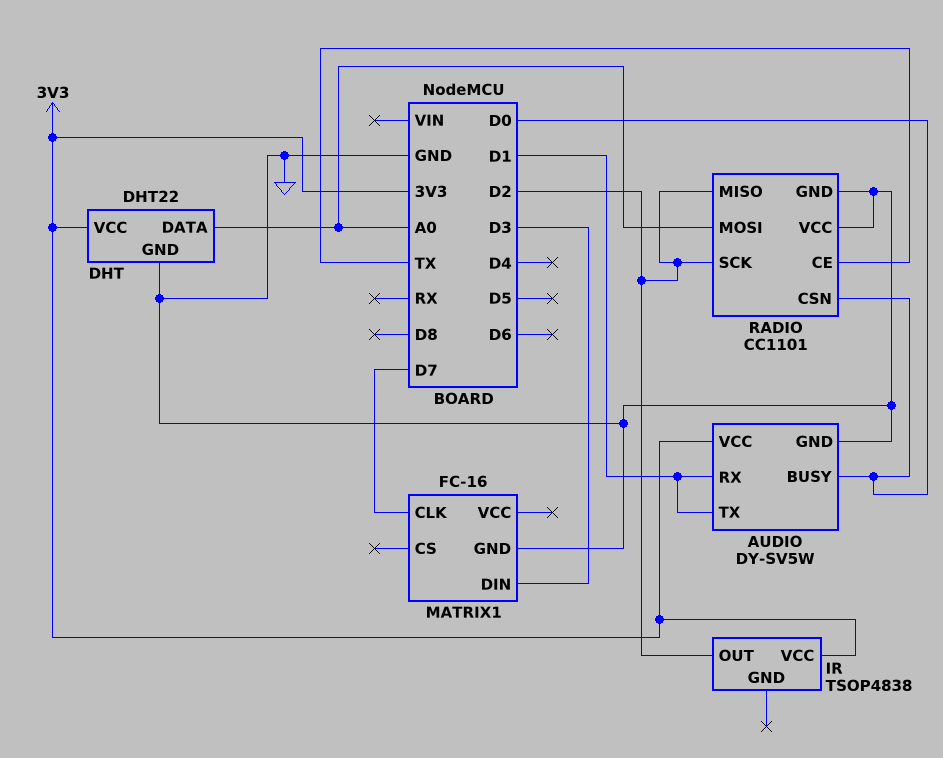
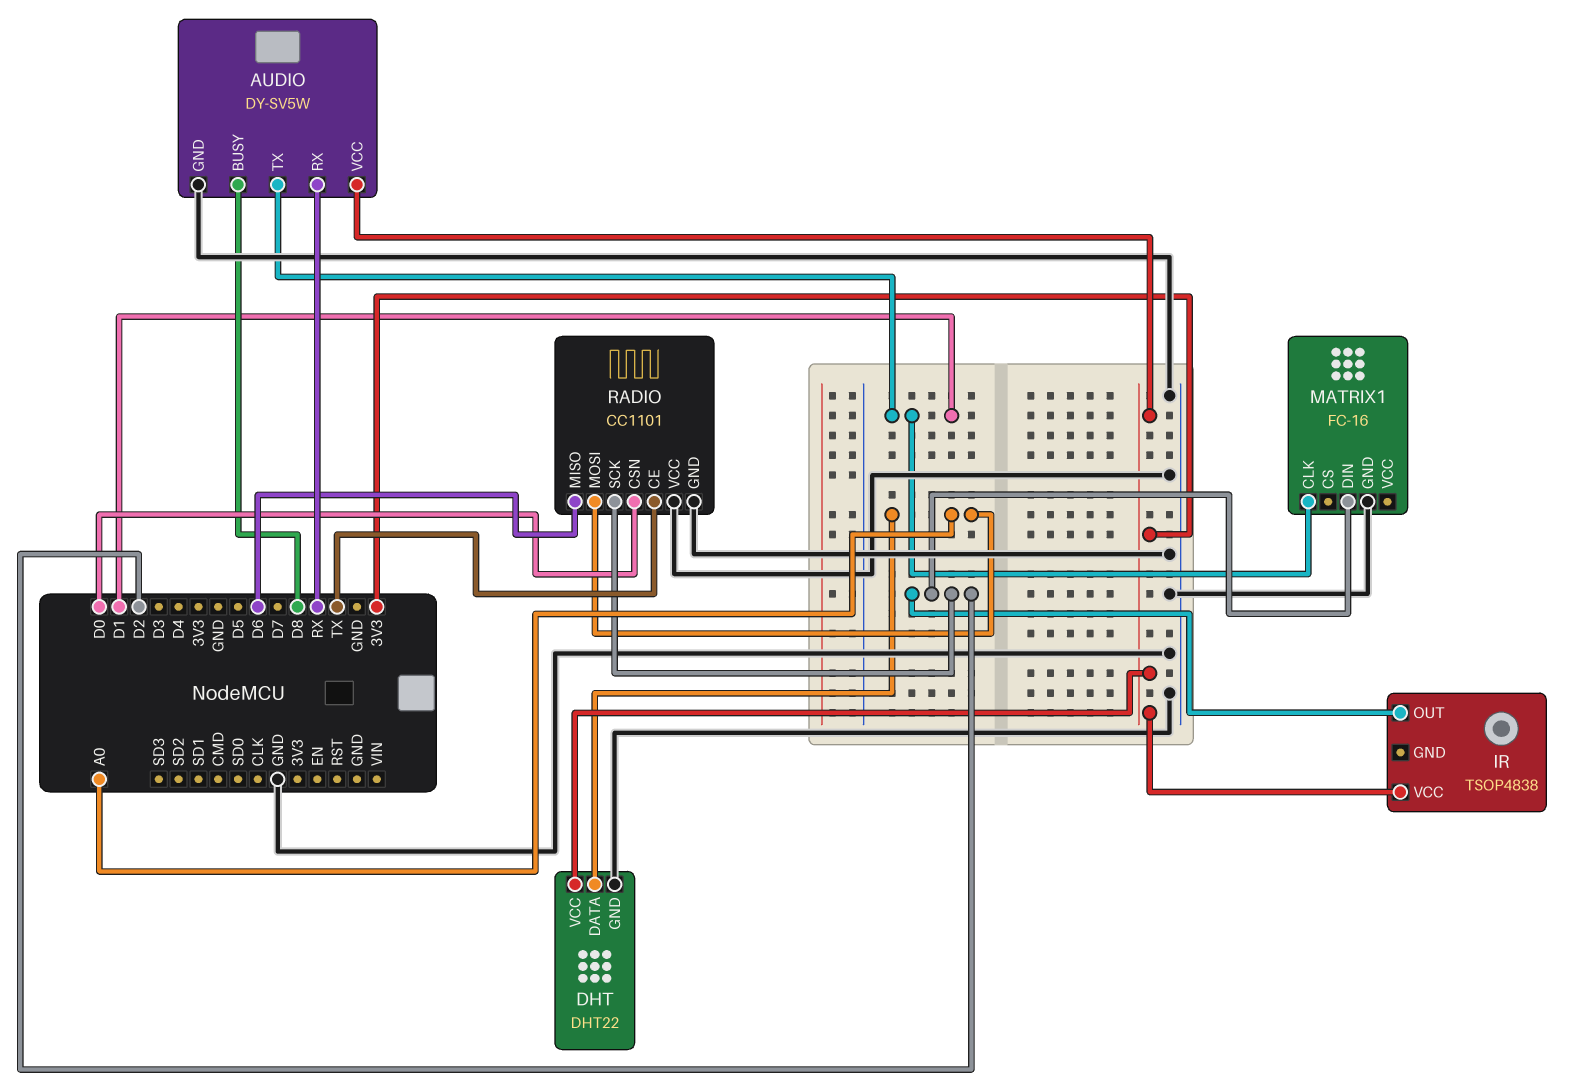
AUDIO pin BUSY: D0 -> D8
AUDIO pin RX: D1 -> RX
MATRIX1 pin CLK: D7 -> D1
MATRIX1 pin DIN: D3 -> D2
RADIO pin MISO: D2 -> D6

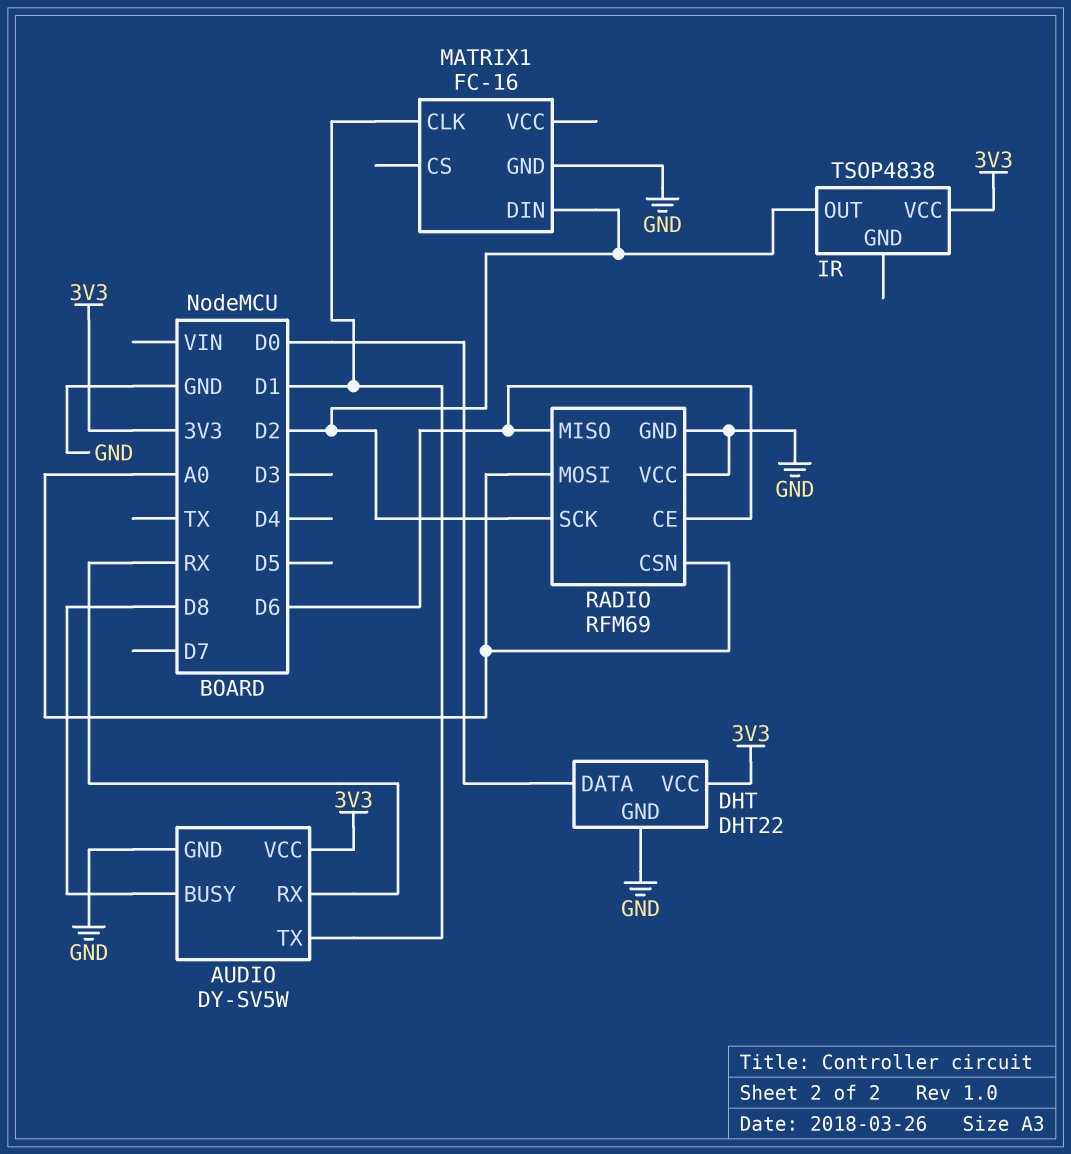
DHT pin DATA: A0 -> D0
RADIO: CC1101 -> RFM69
RADIO pin CE: TX -> D6
RADIO pin CSN: D0 -> A0

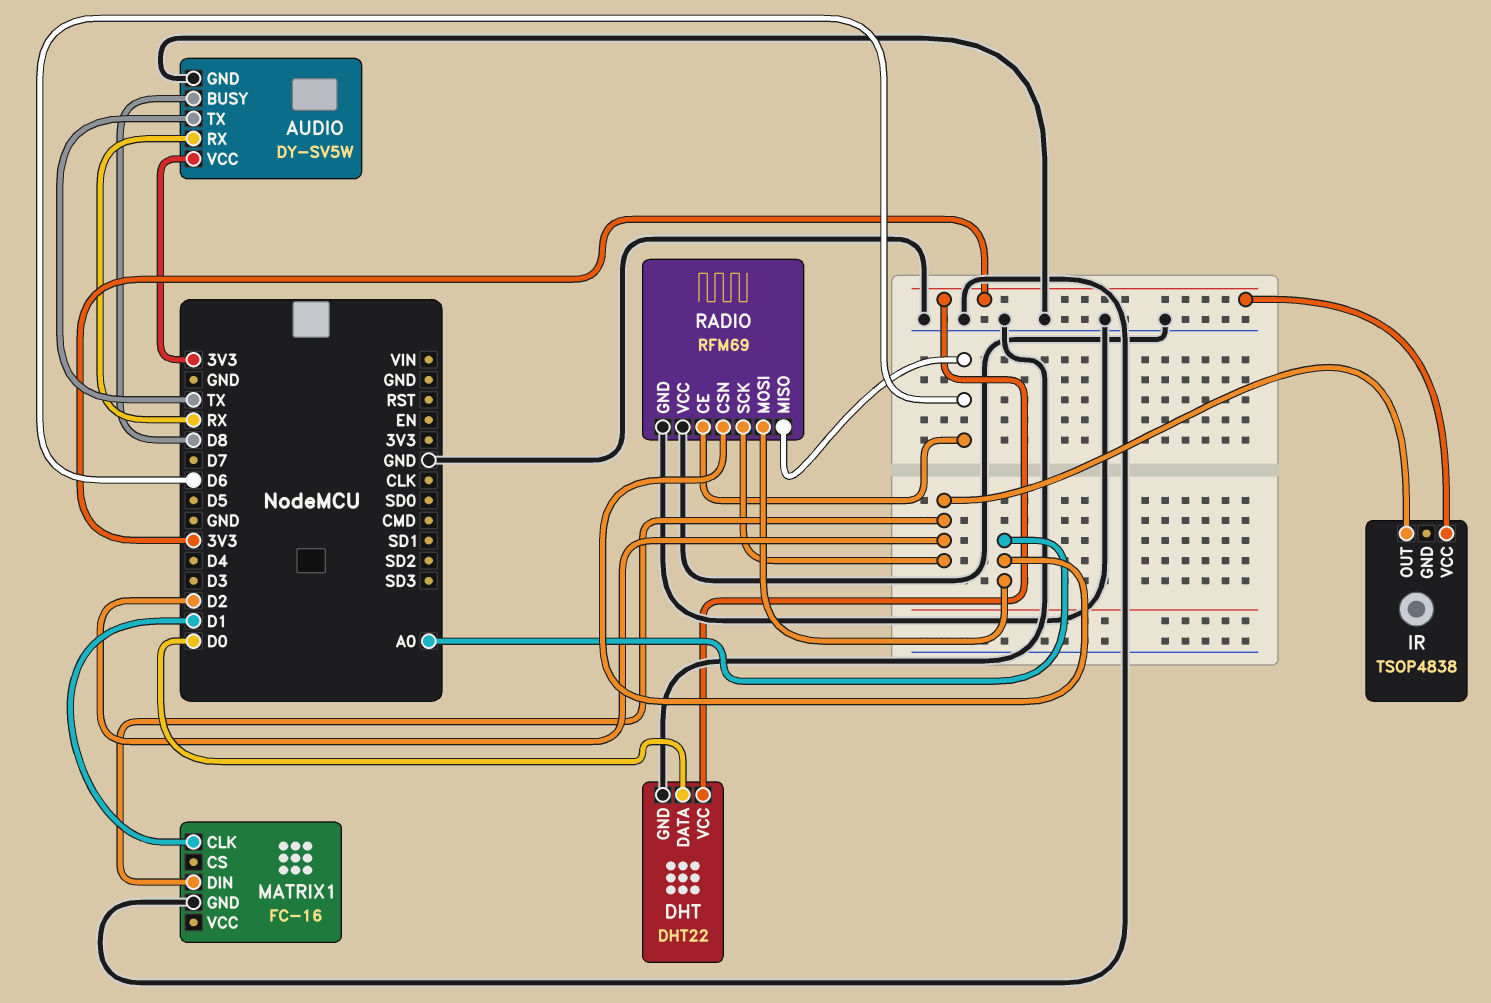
AUDIO pin TX: D1 -> TX

